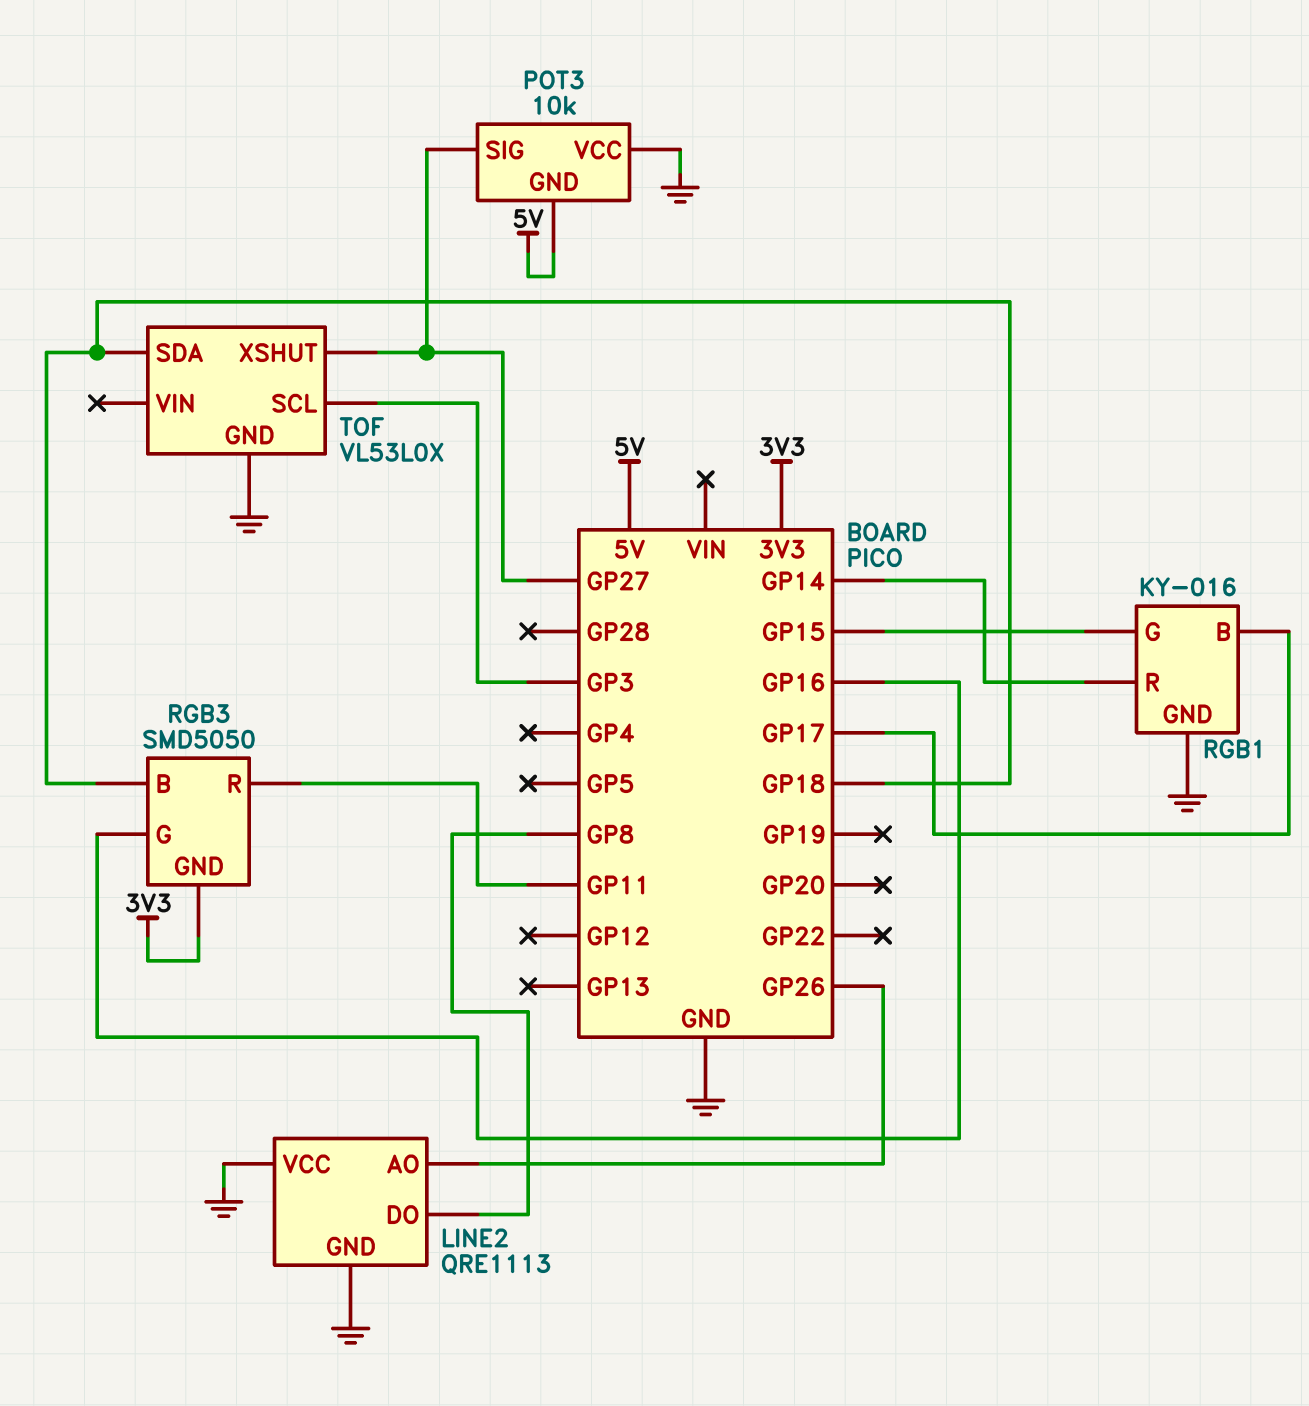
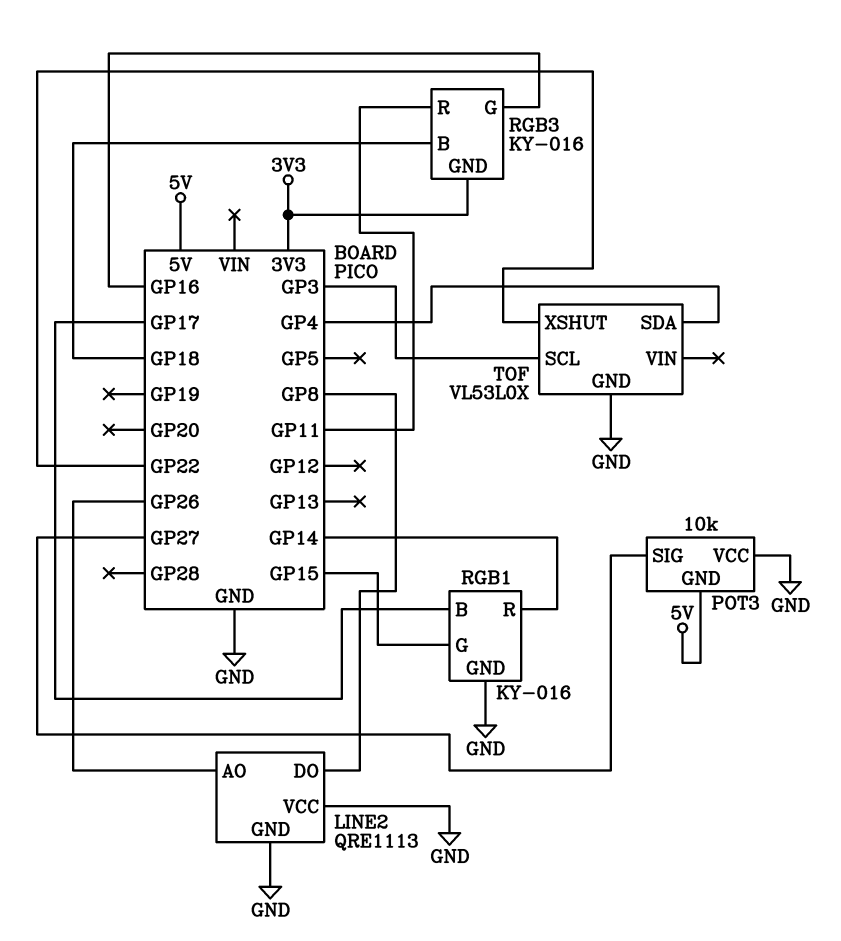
RGB3: SMD5050 -> KY-016
TOF pin SDA: GP18 -> GP4
TOF pin XSHUT: GP27 -> GP22

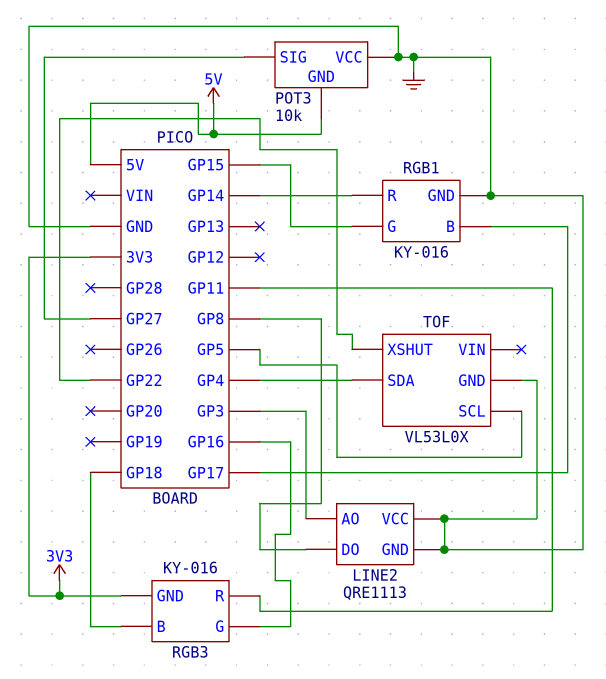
LINE2 pin AO: GP26 -> GP3
TOF pin SCL: GP3 -> GP5

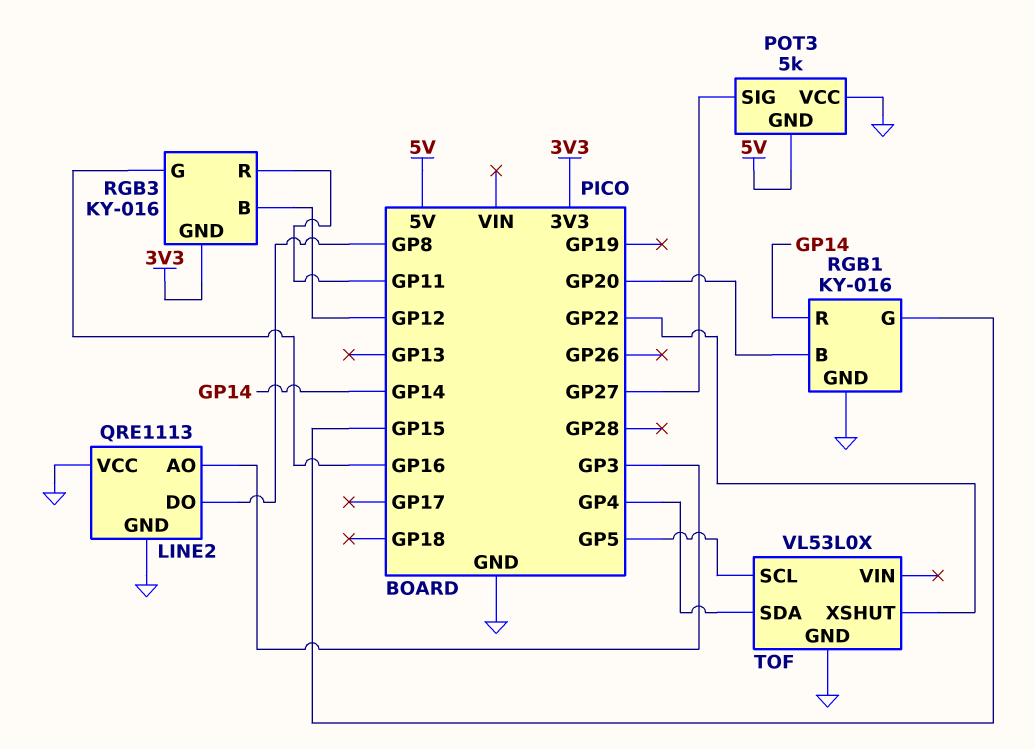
POT3: 10k -> 5k
RGB1 pin B: GP17 -> GP20
RGB3 pin B: GP18 -> GP12

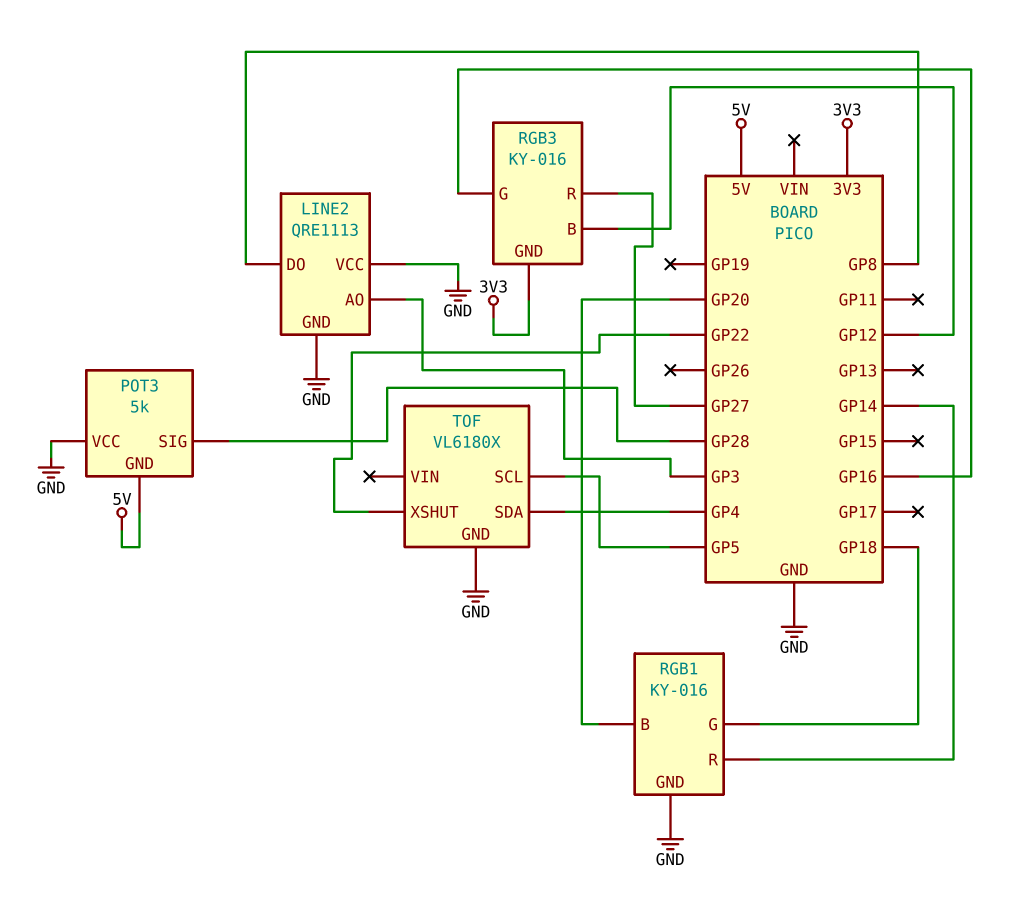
POT3 pin SIG: GP27 -> GP28
RGB1 pin G: GP15 -> GP18
RGB3 pin R: GP11 -> GP27
TOF: VL53L0X -> VL6180X

